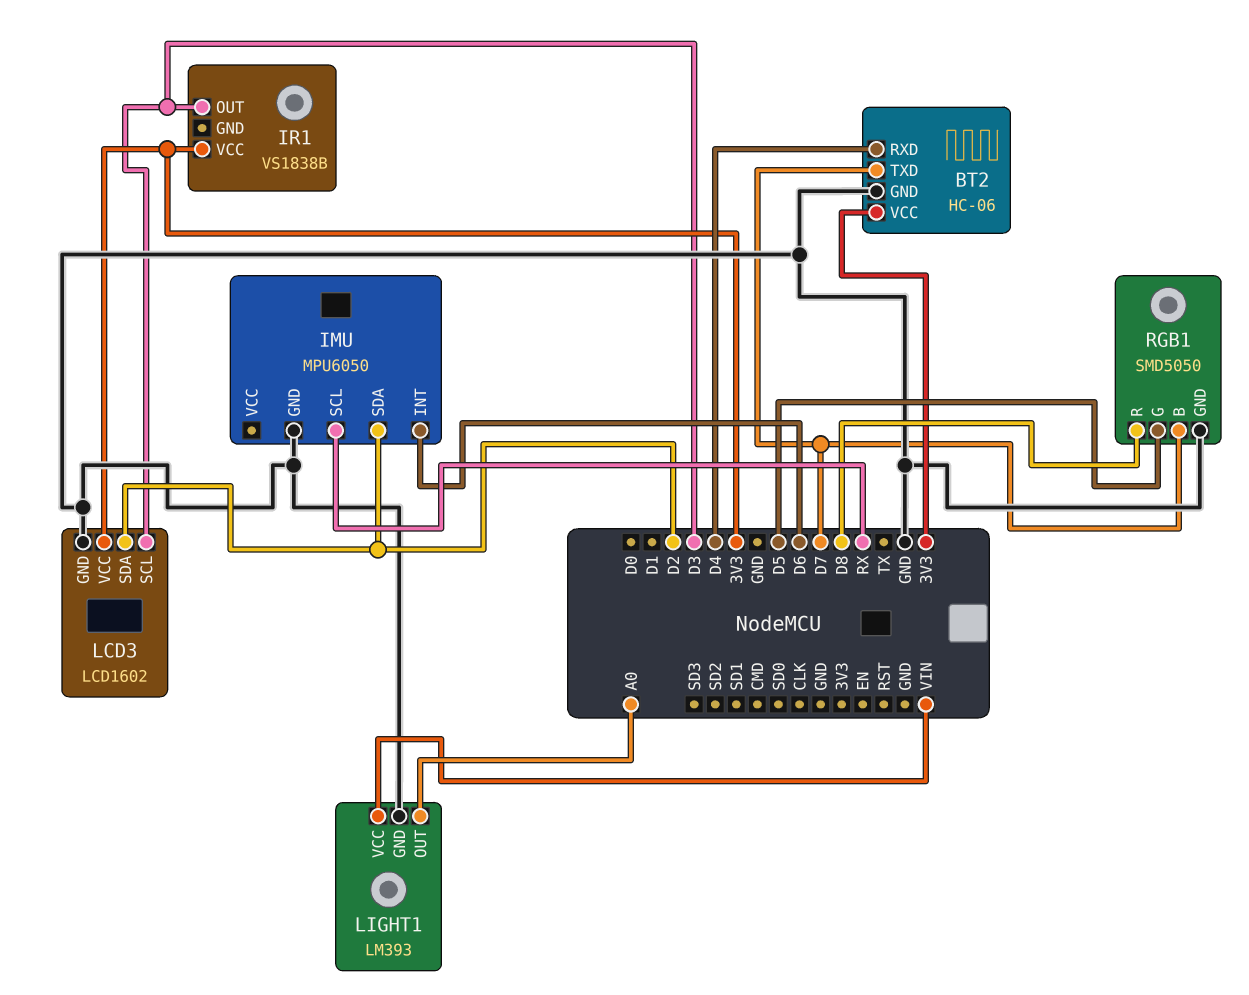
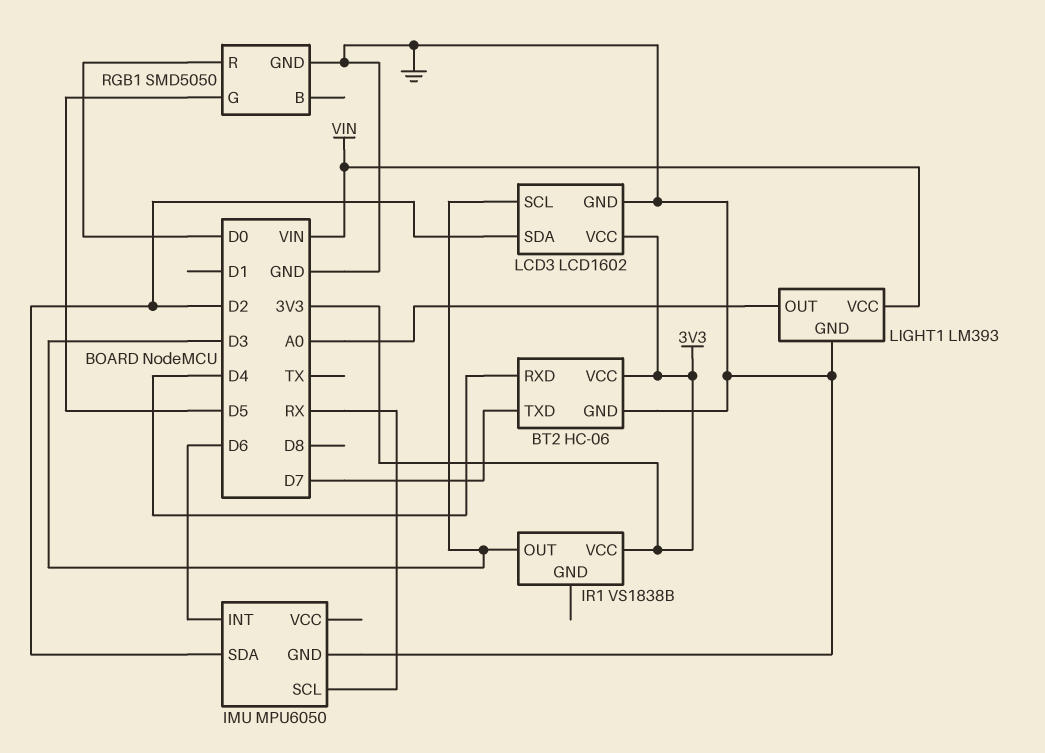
RGB1 pin B: D7 -> none
RGB1 pin R: D8 -> D0

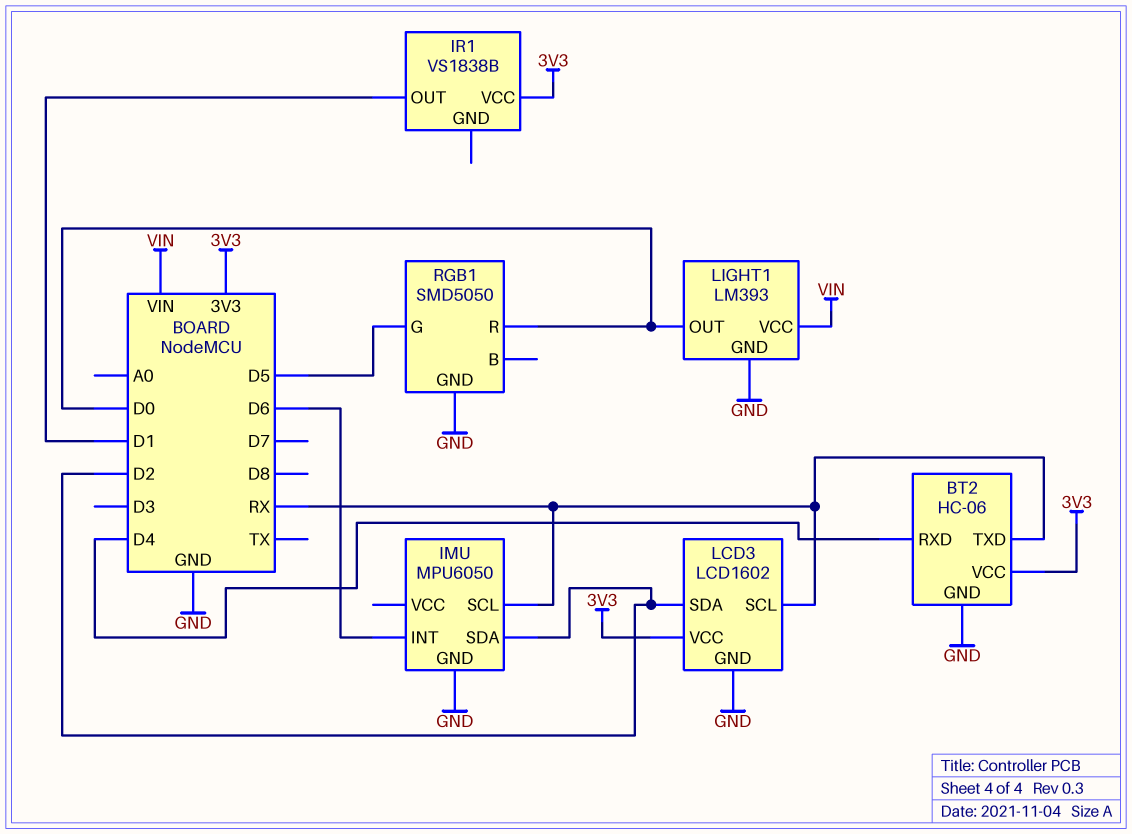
BT2 pin TXD: D7 -> RX
IR1 pin OUT: D3 -> D1
LCD3 pin SCL: D3 -> RX
LIGHT1 pin OUT: A0 -> D0

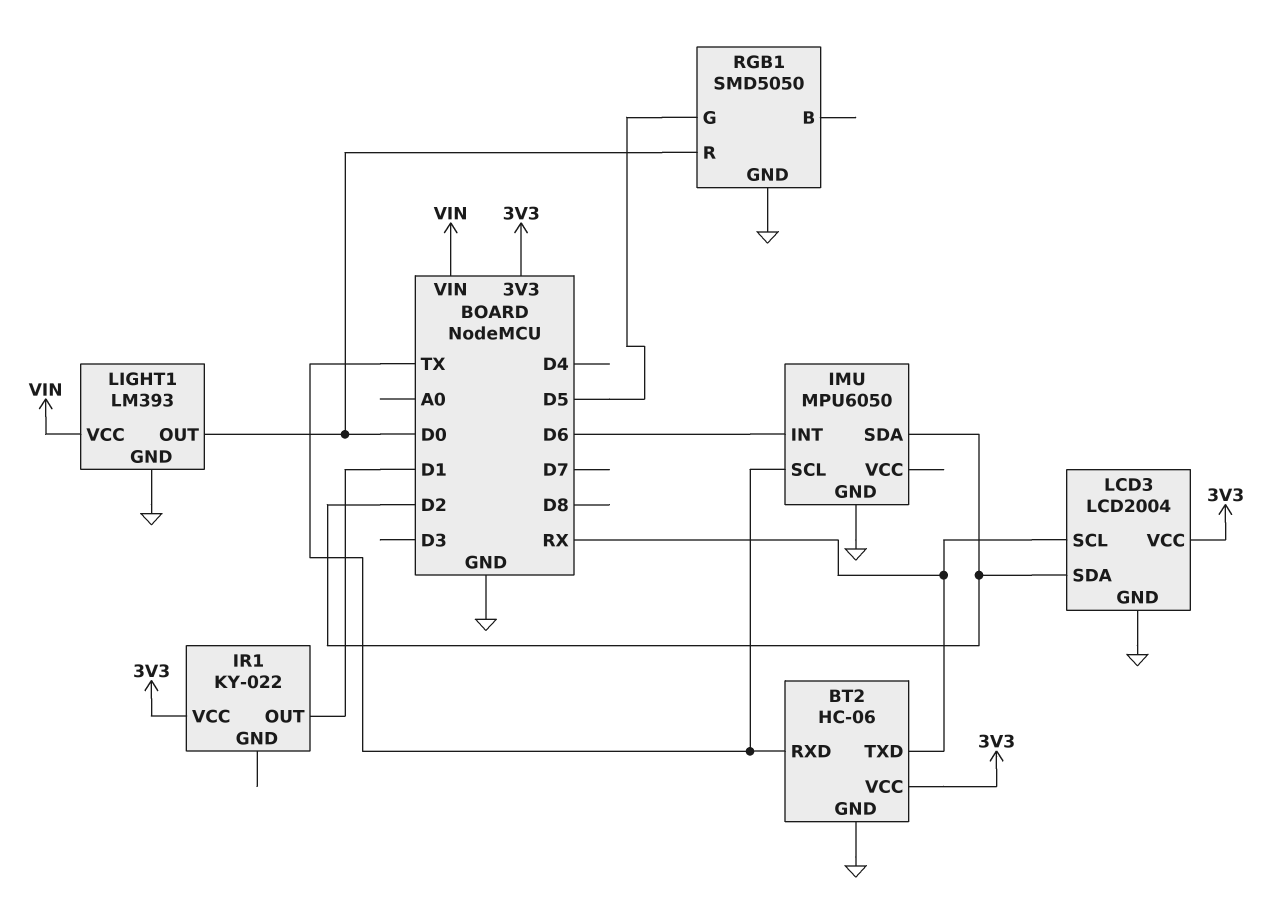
BT2 pin RXD: D4 -> TX
IMU pin SCL: RX -> TX
IR1: VS1838B -> KY-022
LCD3: LCD1602 -> LCD2004

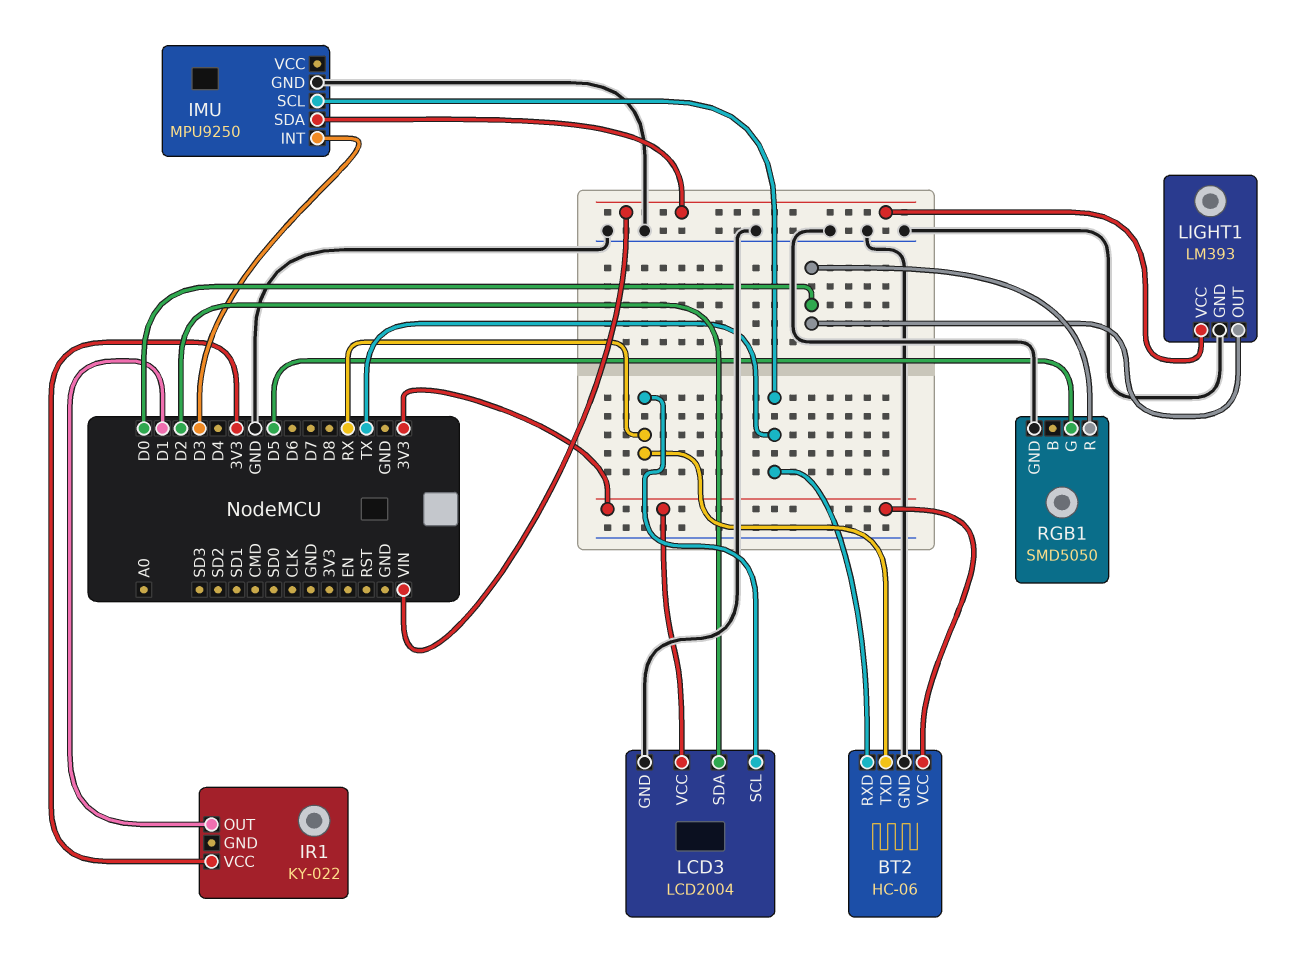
IMU: MPU6050 -> MPU9250
IMU pin INT: D6 -> D3
IMU pin SDA: D2 -> VIN

